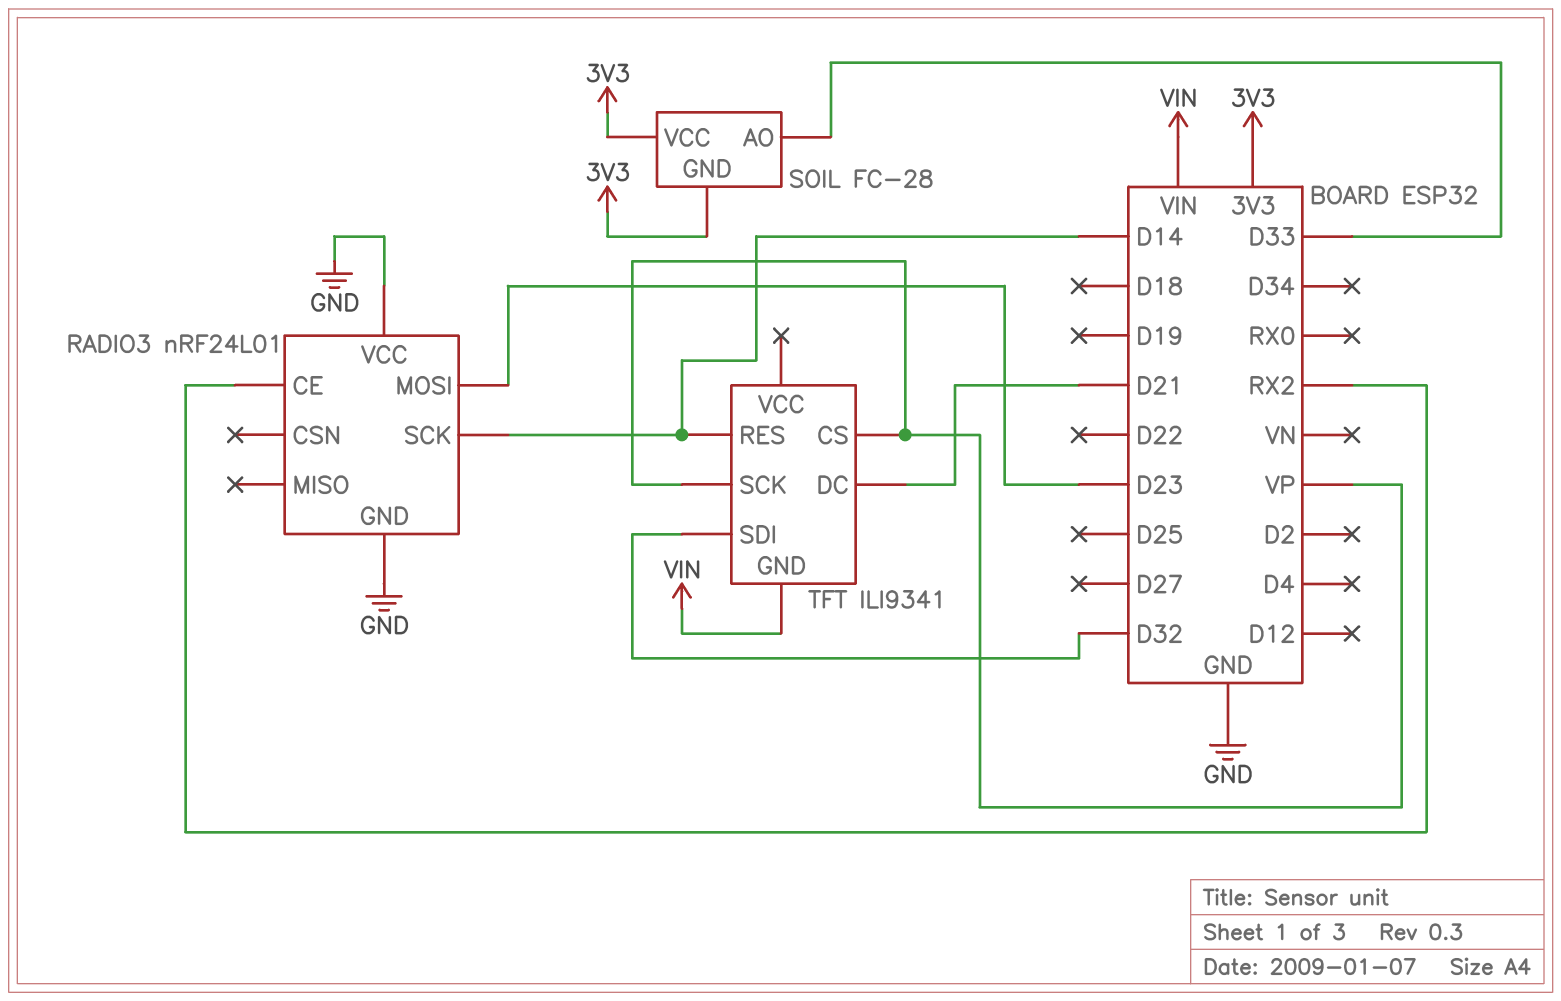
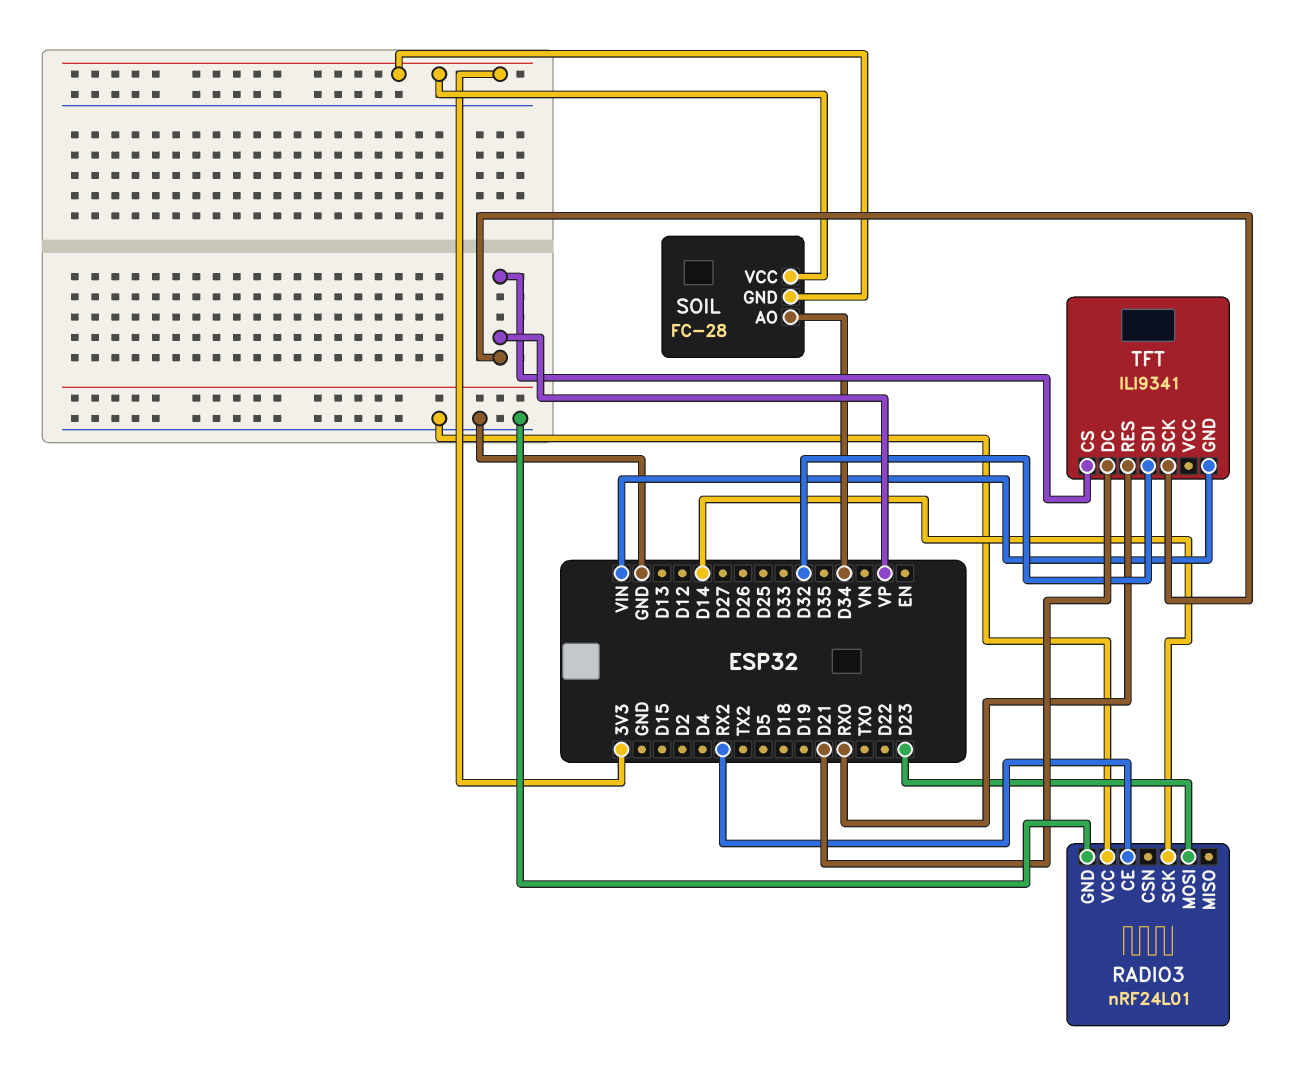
SOIL pin AO: D33 -> D34
TFT pin RES: D14 -> RX0

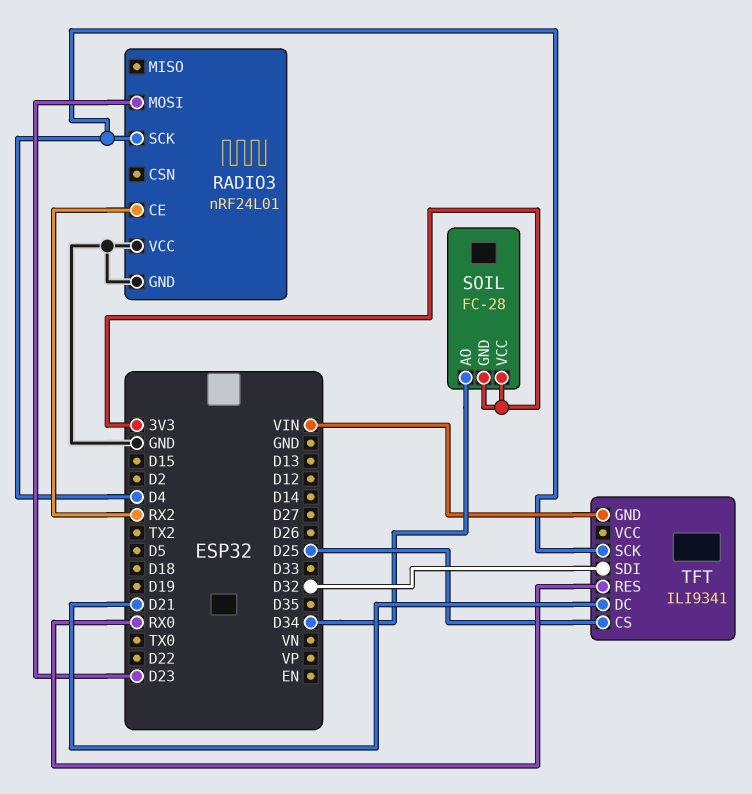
RADIO3 pin SCK: D14 -> D4
TFT pin CS: VP -> D25
TFT pin SCK: VP -> D4

